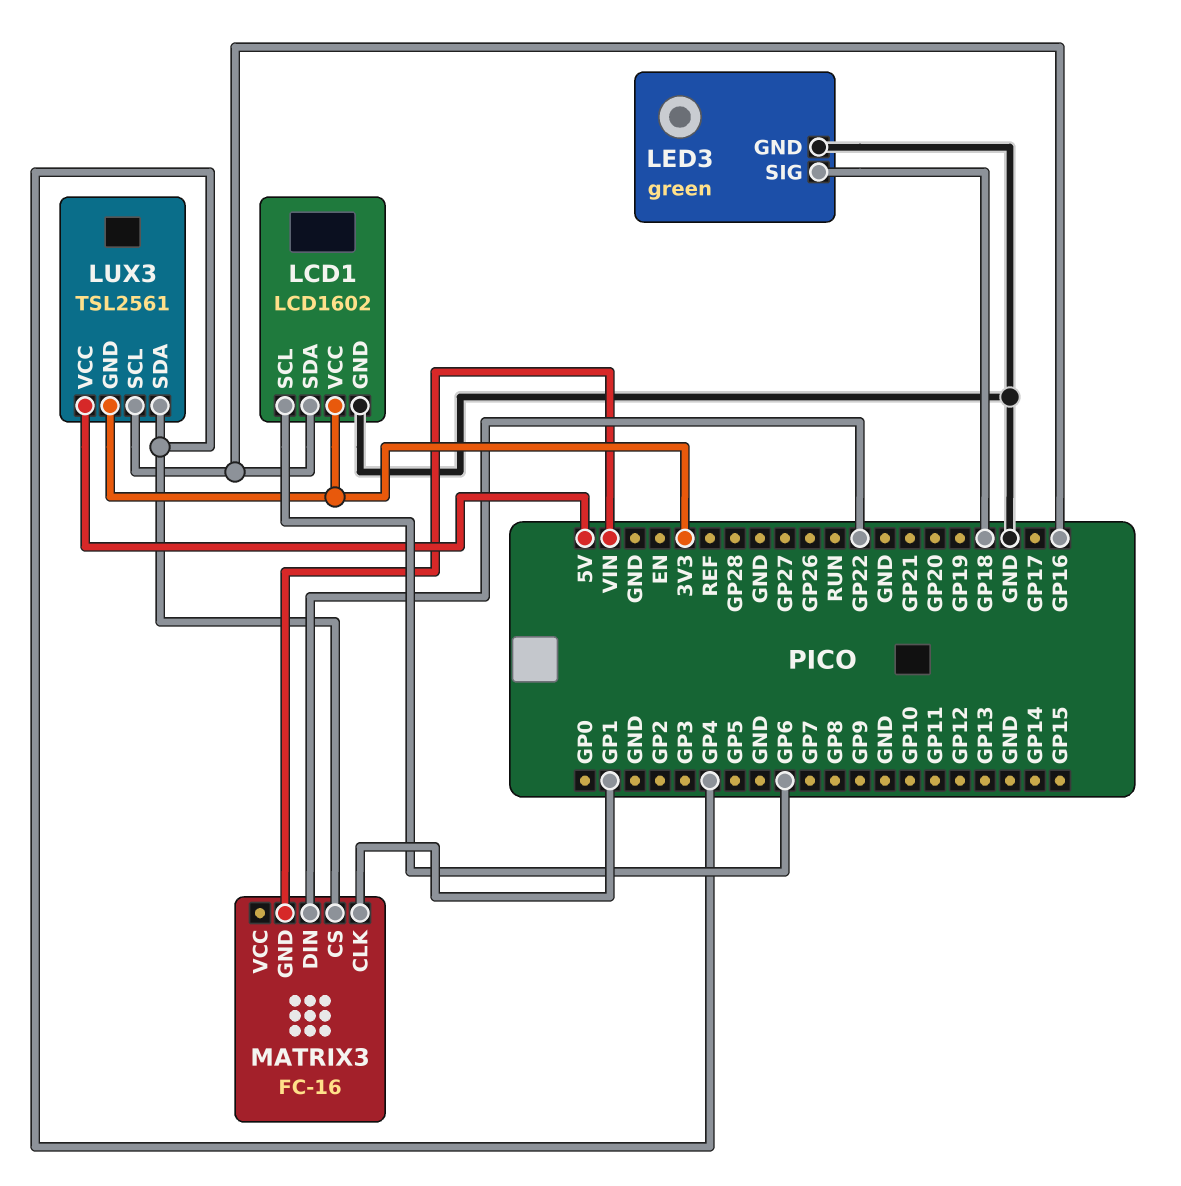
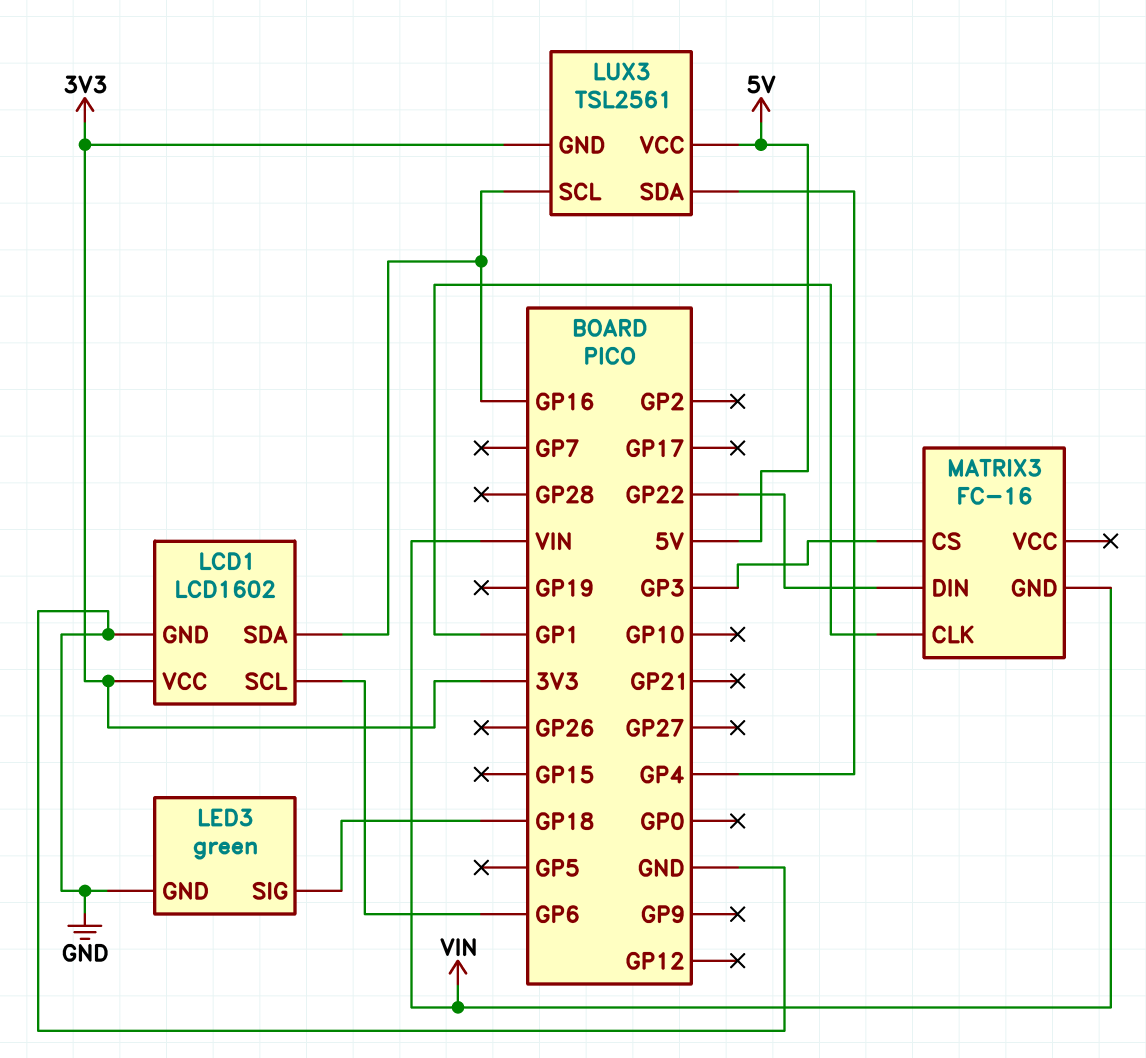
MATRIX3 pin CS: GP4 -> GP3

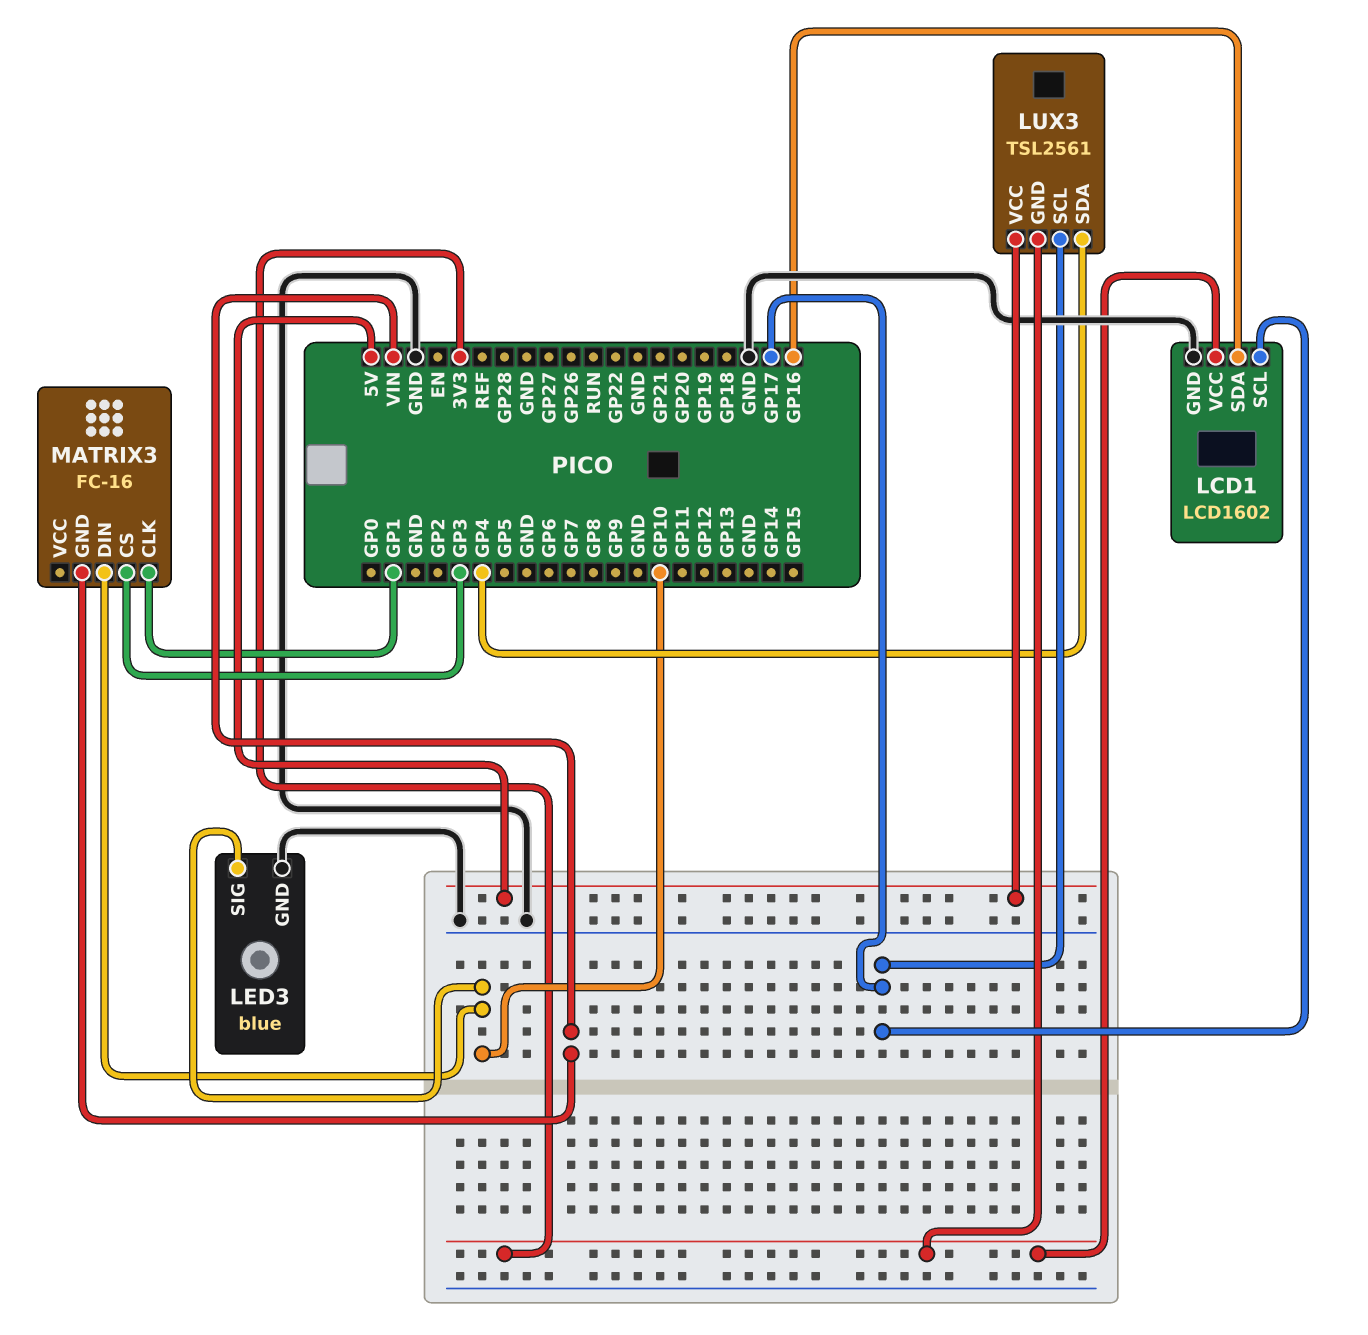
LCD1 pin SCL: GP6 -> GP17
LED3: green -> blue
LED3 pin SIG: GP18 -> GP10
LUX3 pin SCL: GP16 -> GP17
MATRIX3 pin DIN: GP22 -> GP10

